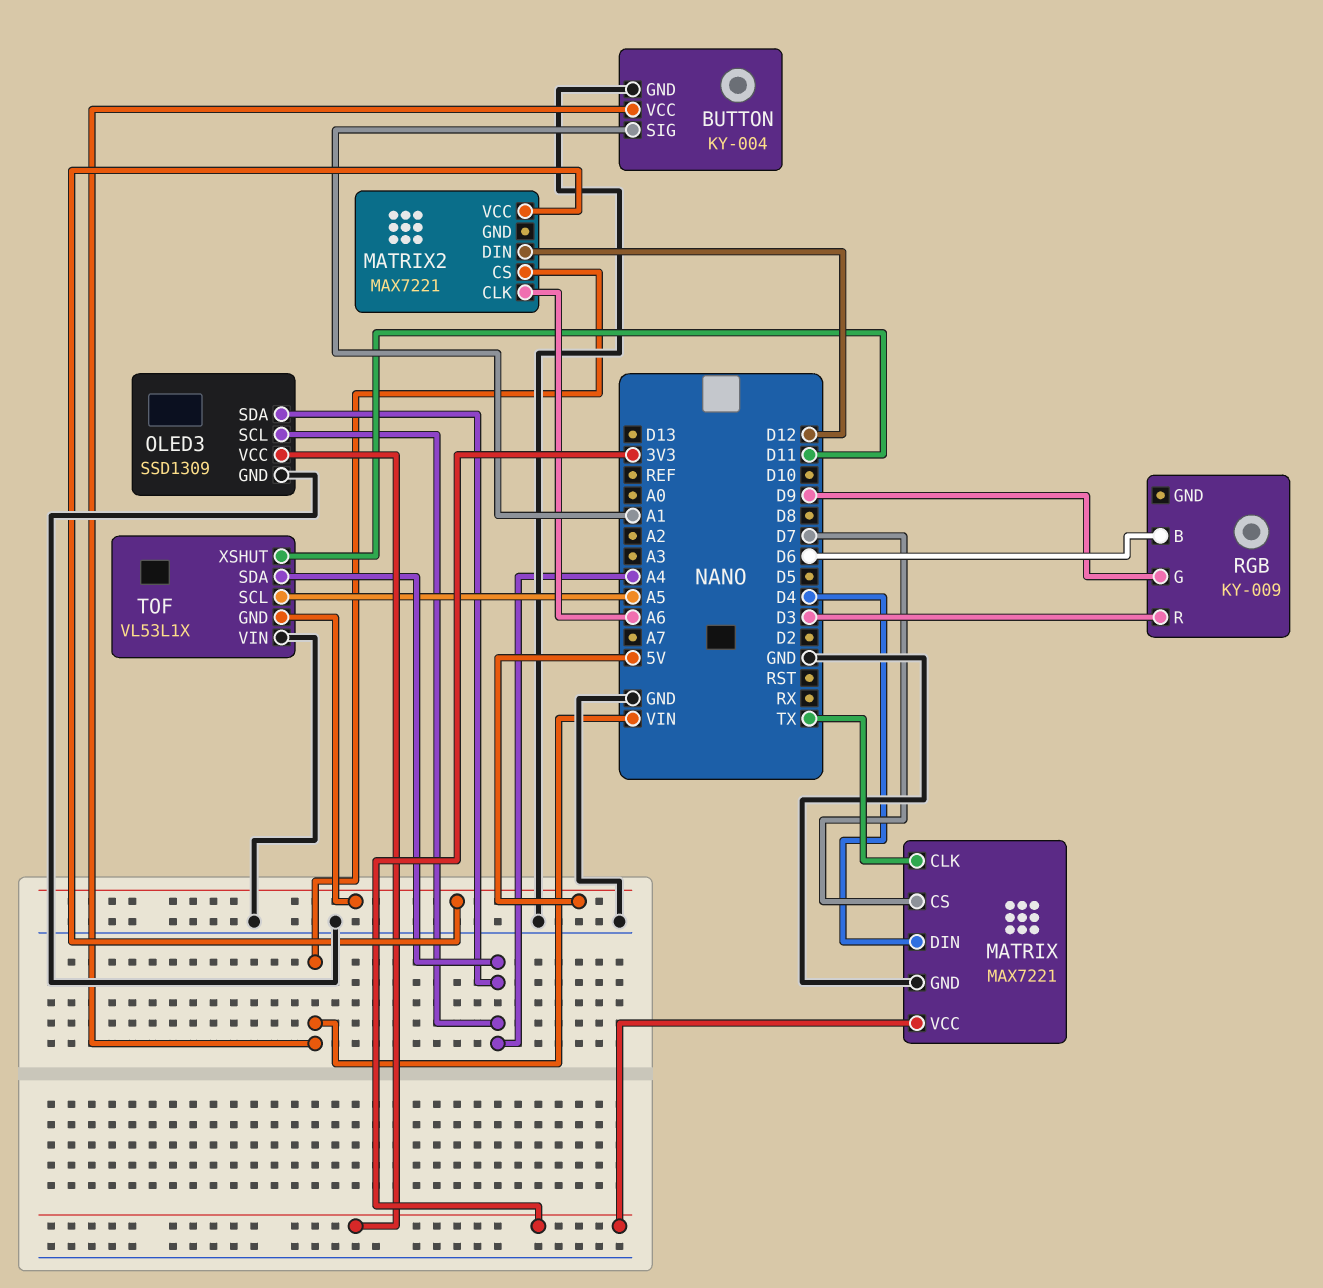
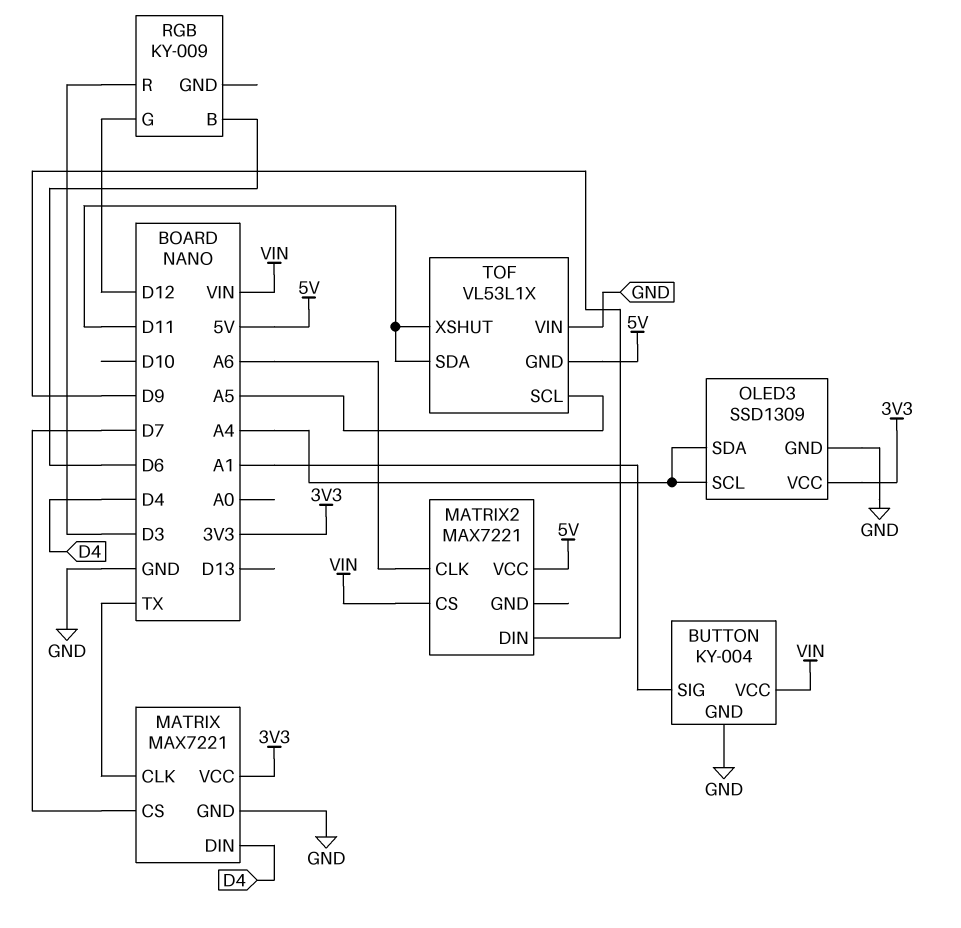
MATRIX2 pin DIN: D12 -> D9
RGB pin G: D9 -> D12
TOF pin SDA: A4 -> D11

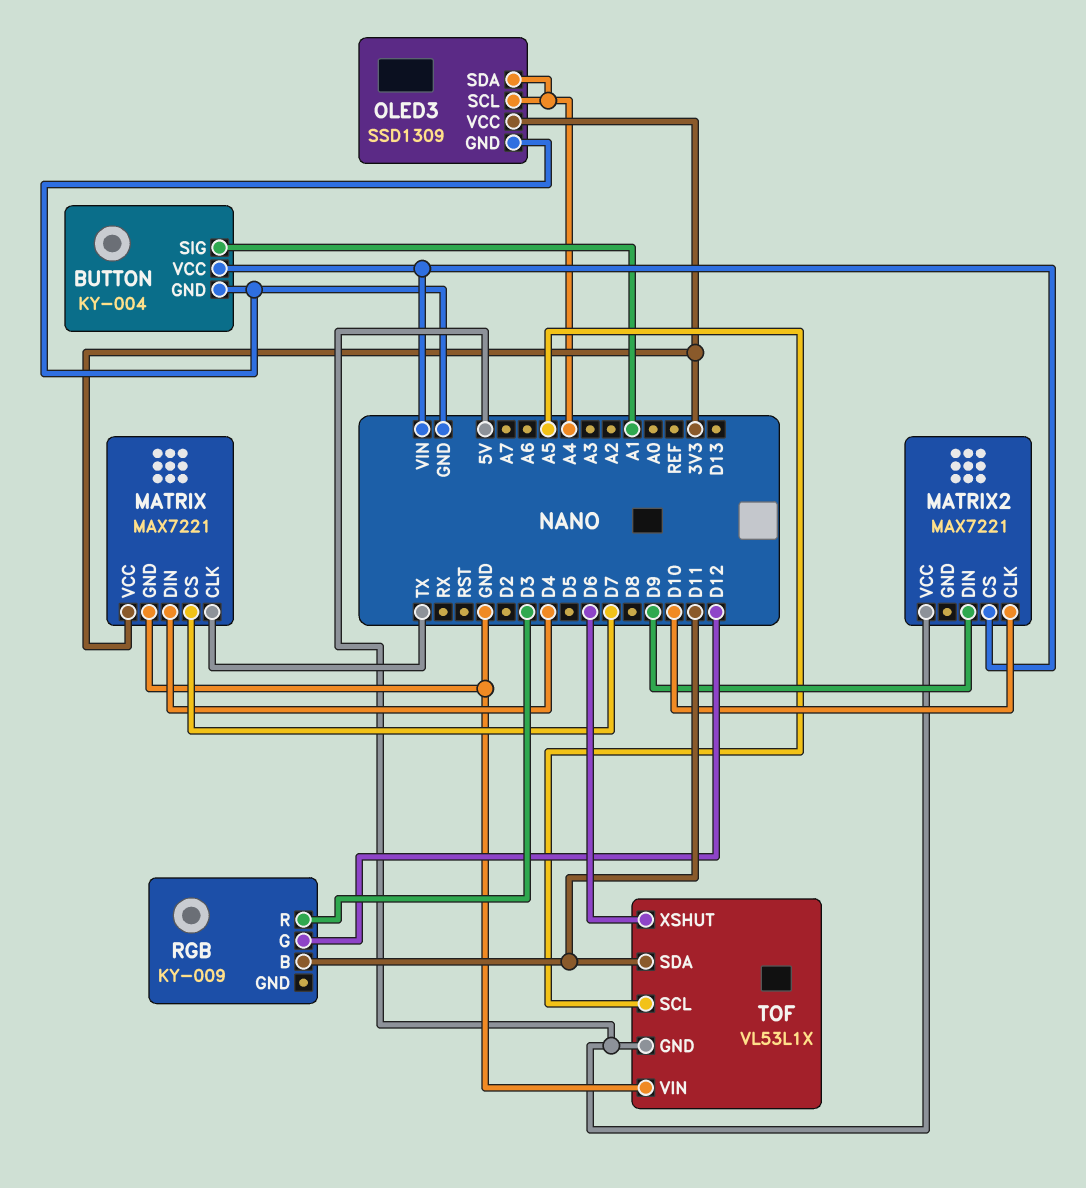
MATRIX2 pin CLK: A6 -> D10
RGB pin B: D6 -> D11
TOF pin XSHUT: D11 -> D6

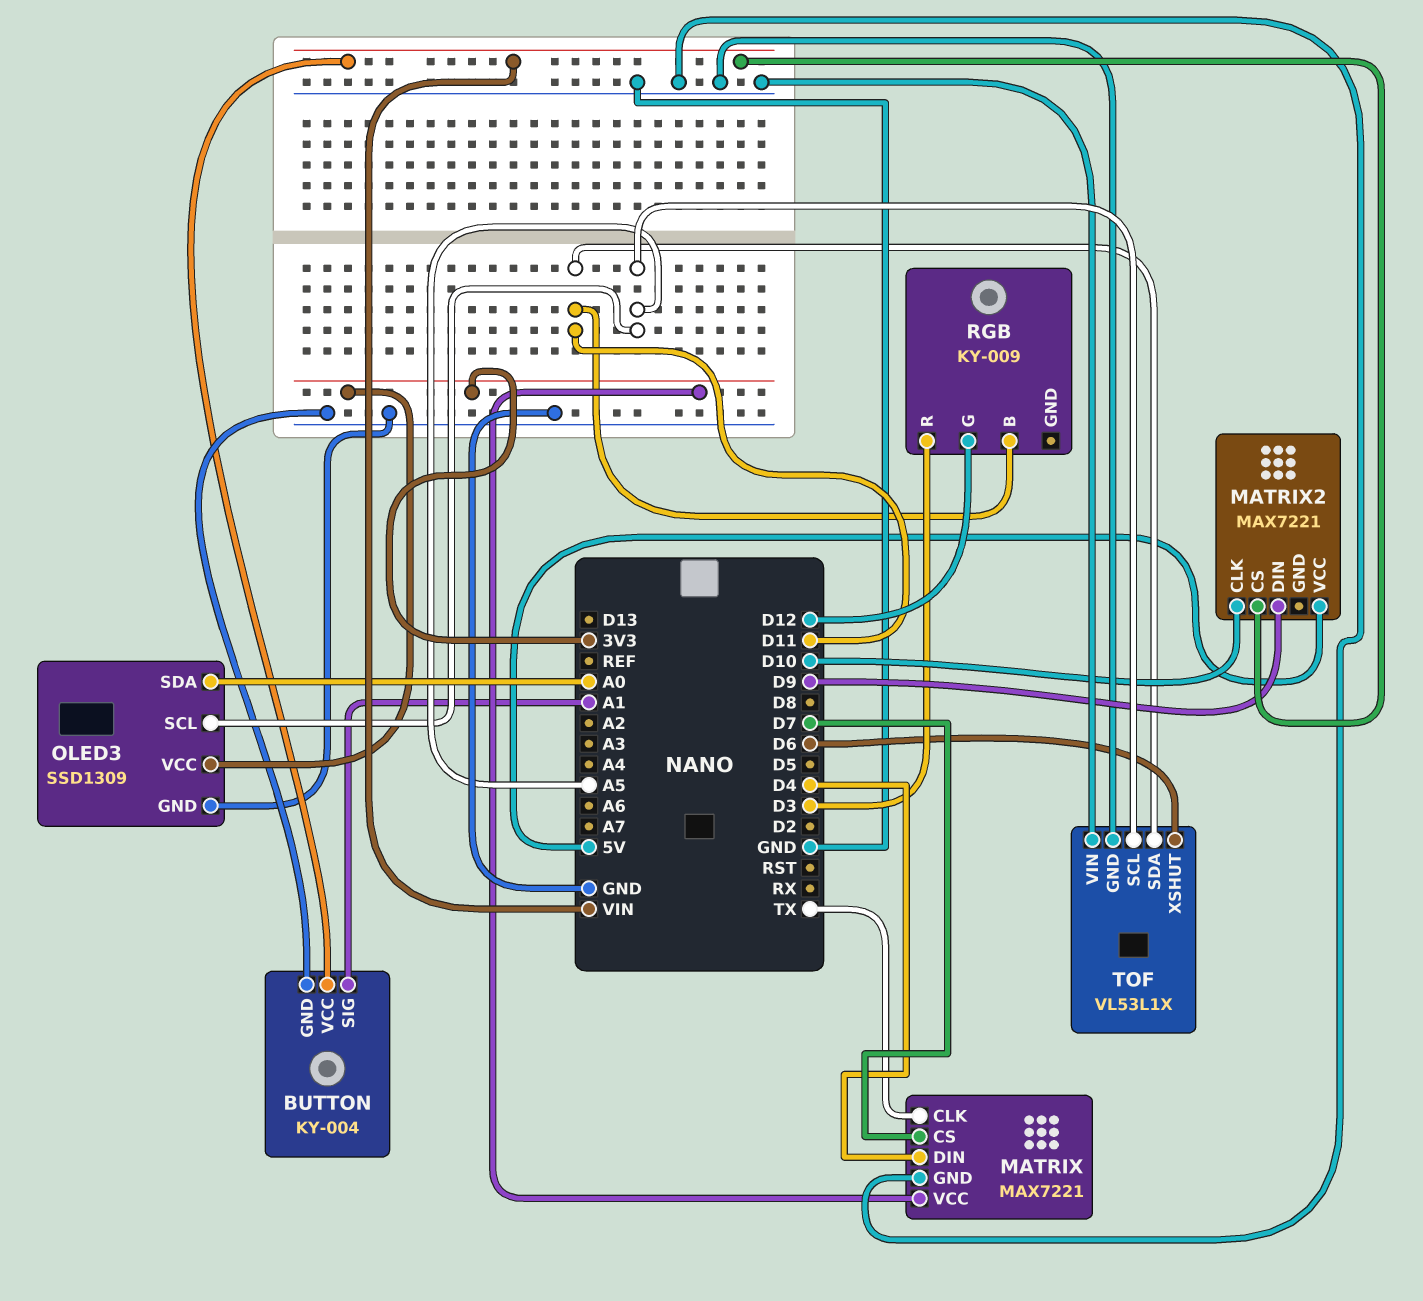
OLED3 pin SCL: A4 -> A5
OLED3 pin SDA: A4 -> A0
TOF pin GND: 5V -> GND

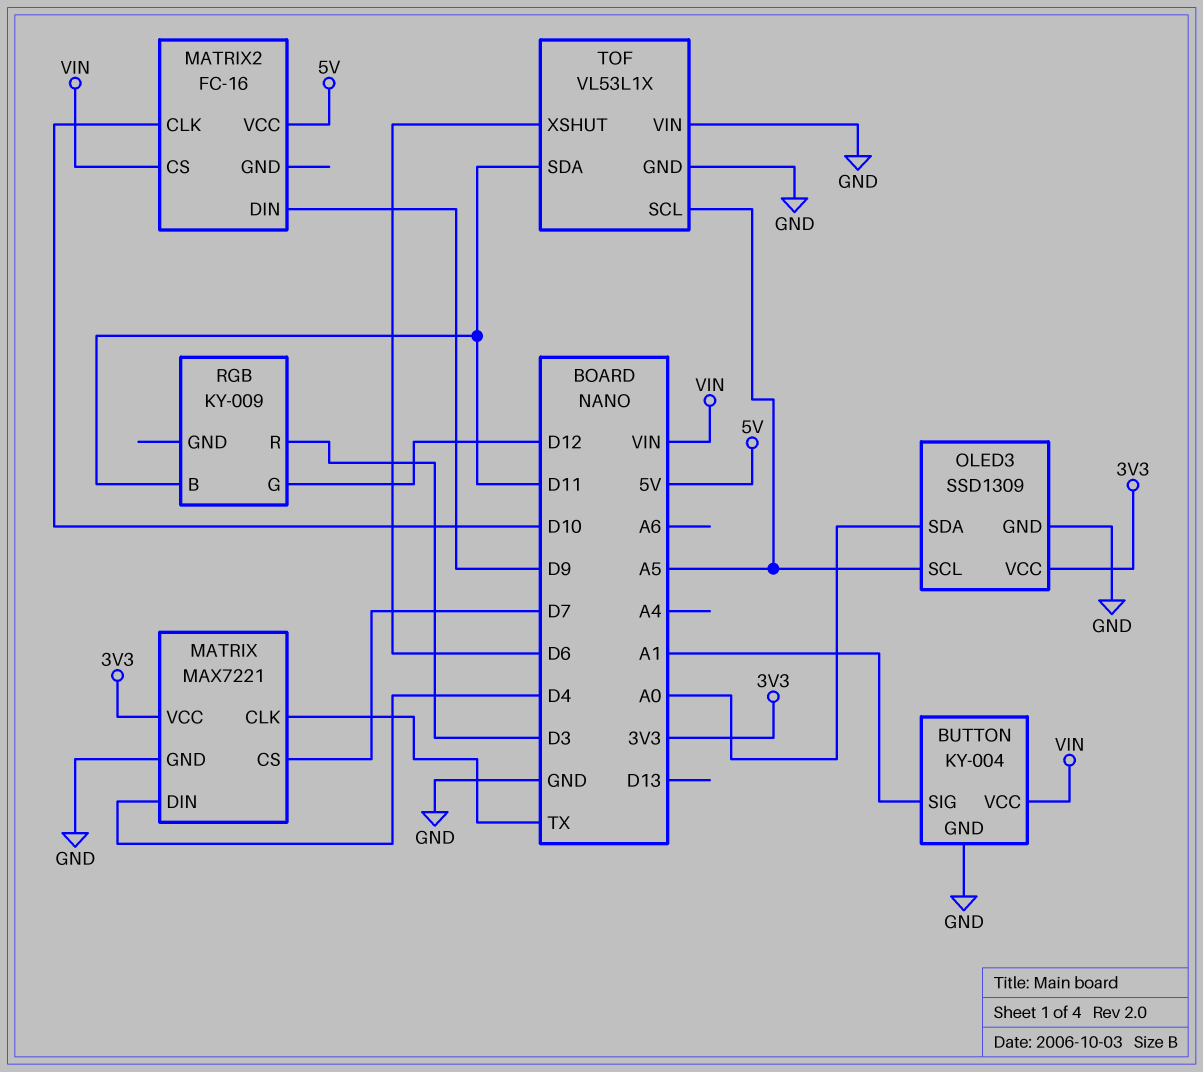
MATRIX2: MAX7221 -> FC-16

